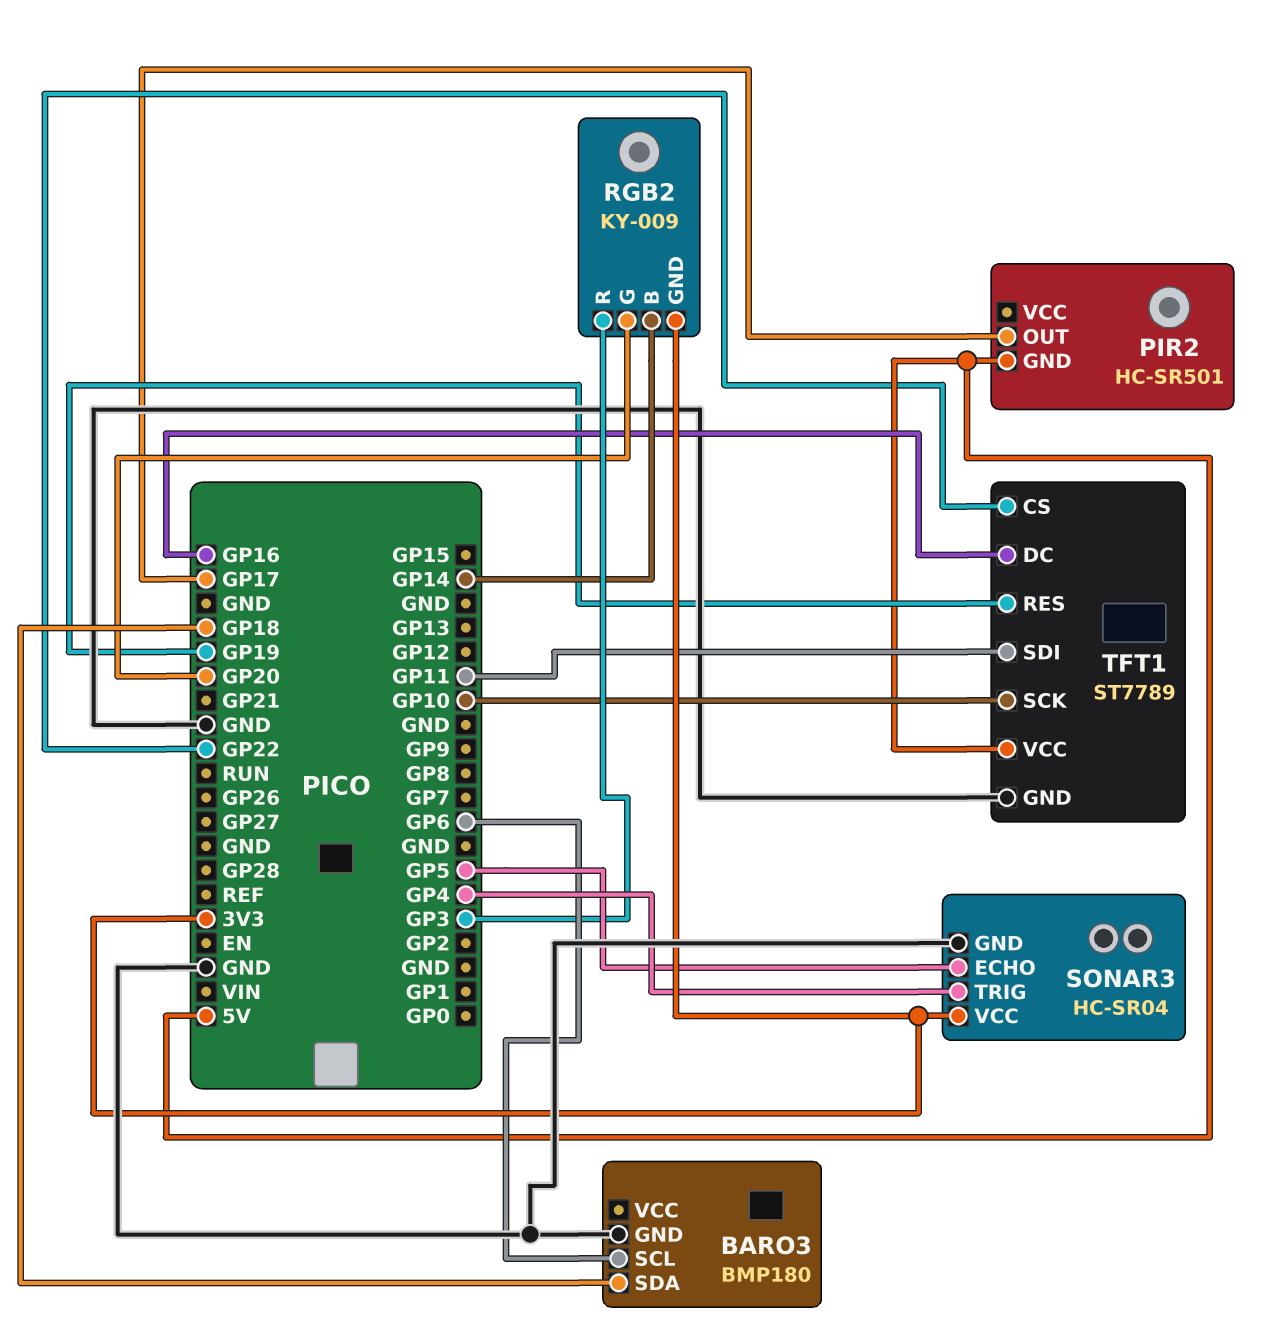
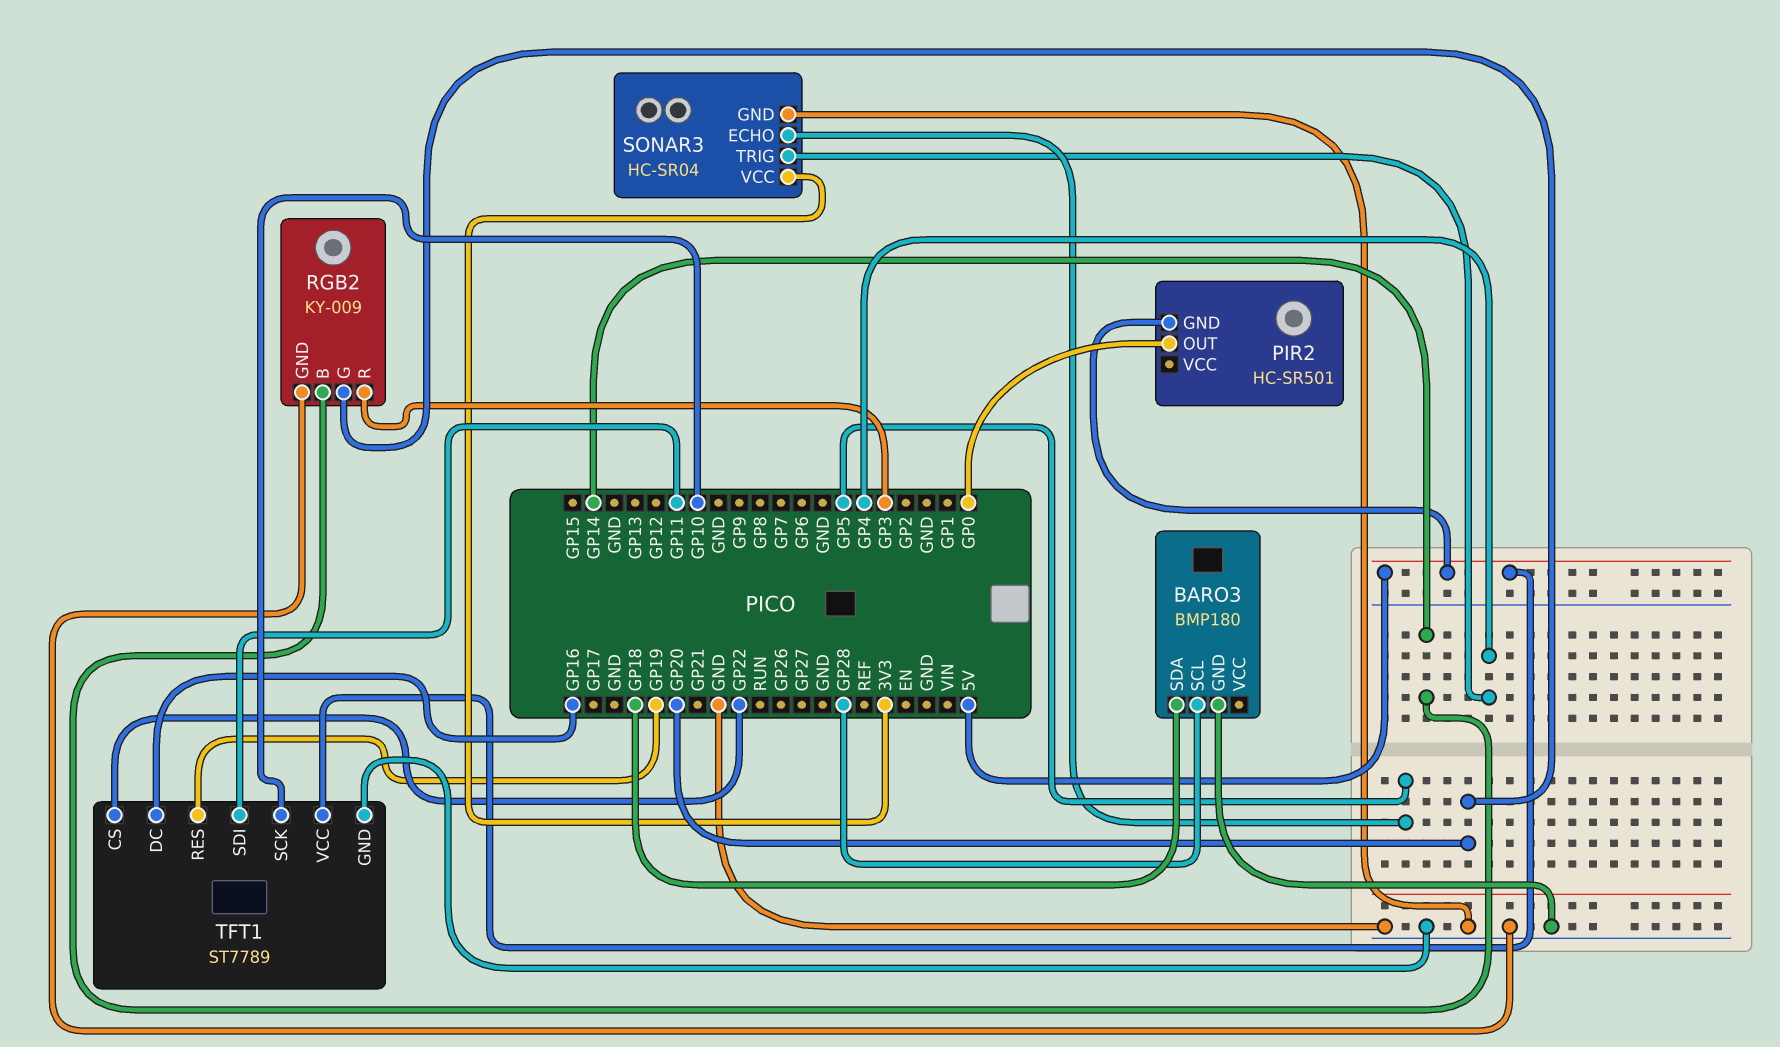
BARO3 pin SCL: GP6 -> GP28
PIR2 pin OUT: GP17 -> GP0
RGB2 pin GND: 3V3 -> GND

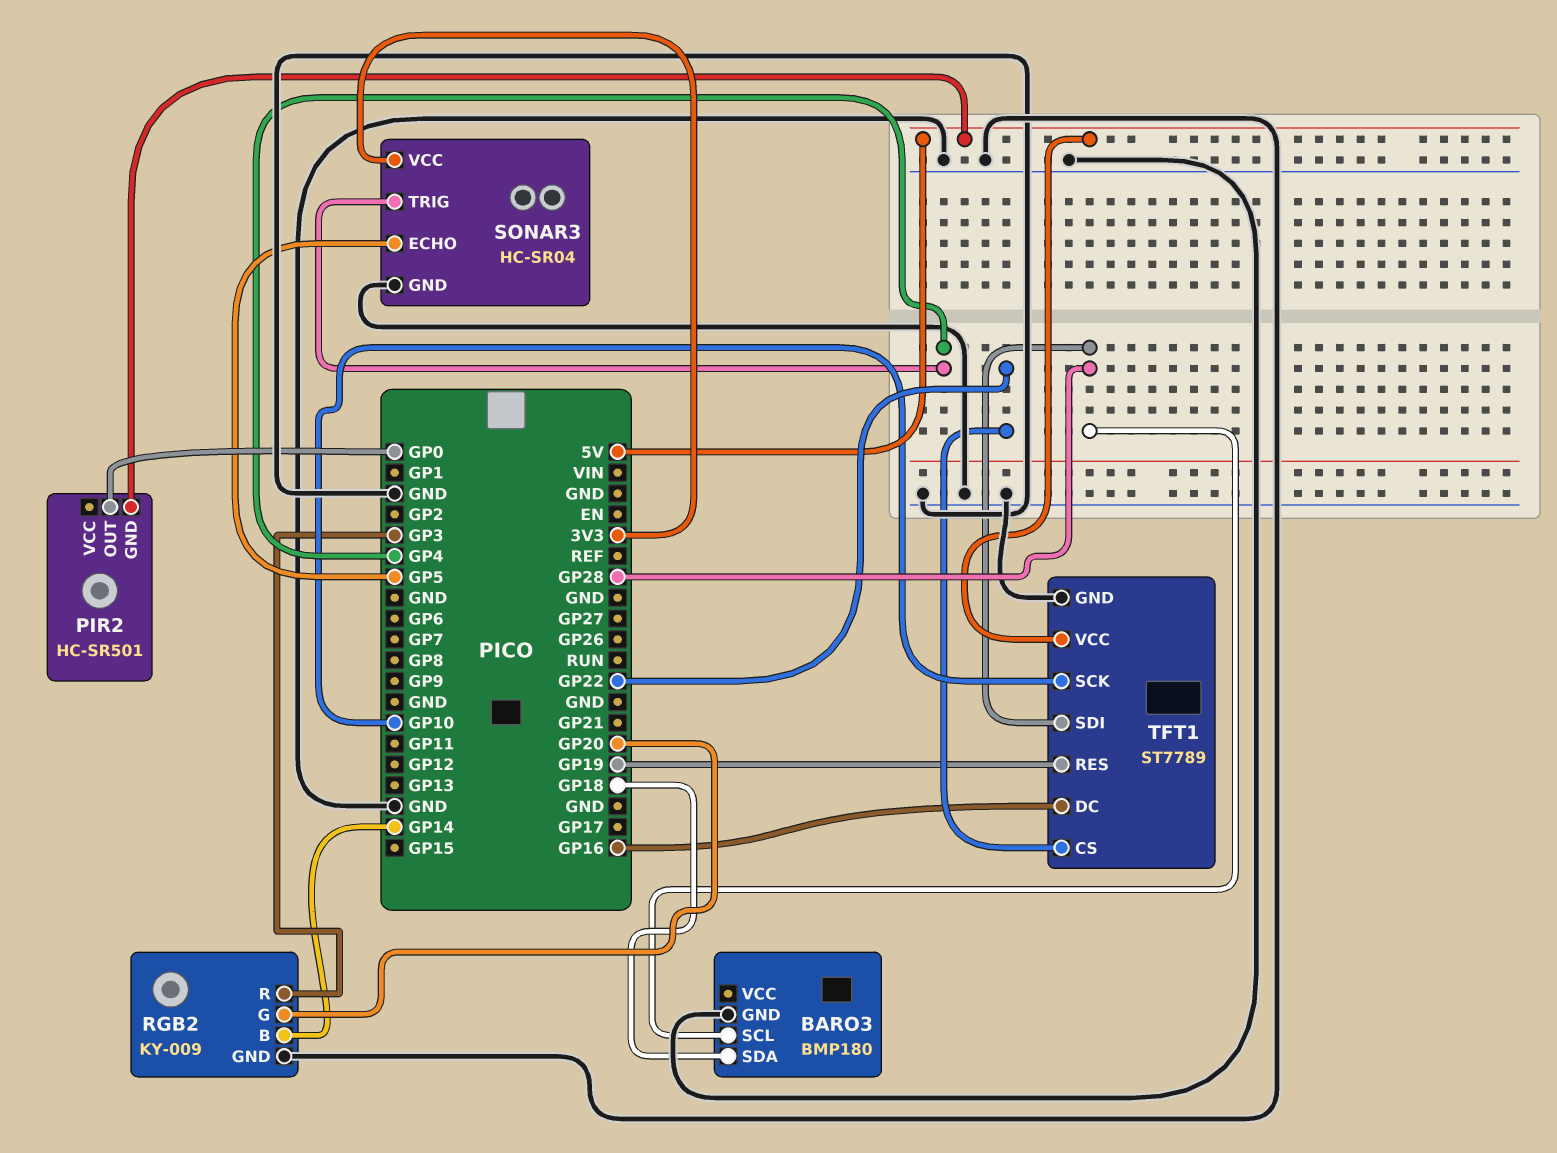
TFT1 pin SDI: GP11 -> GP28

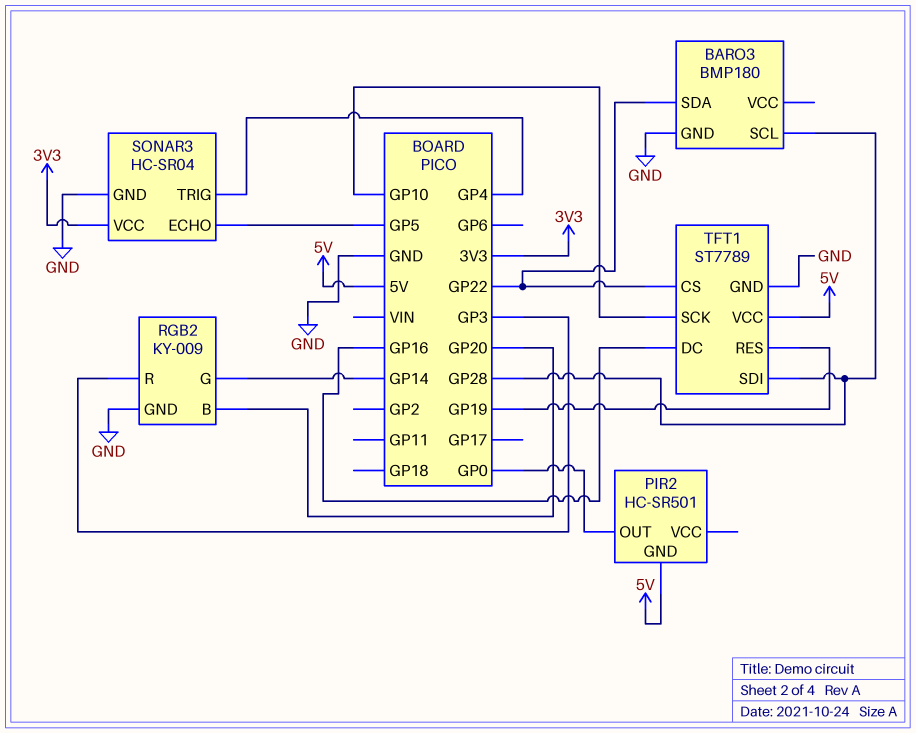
BARO3 pin SDA: GP18 -> GP22
RGB2 pin B: GP14 -> GP20
RGB2 pin G: GP20 -> GP14

